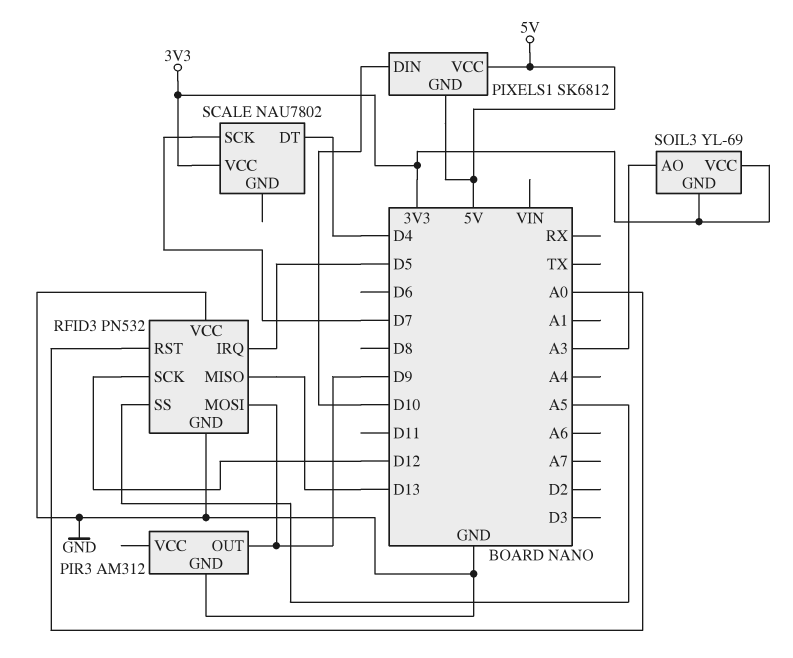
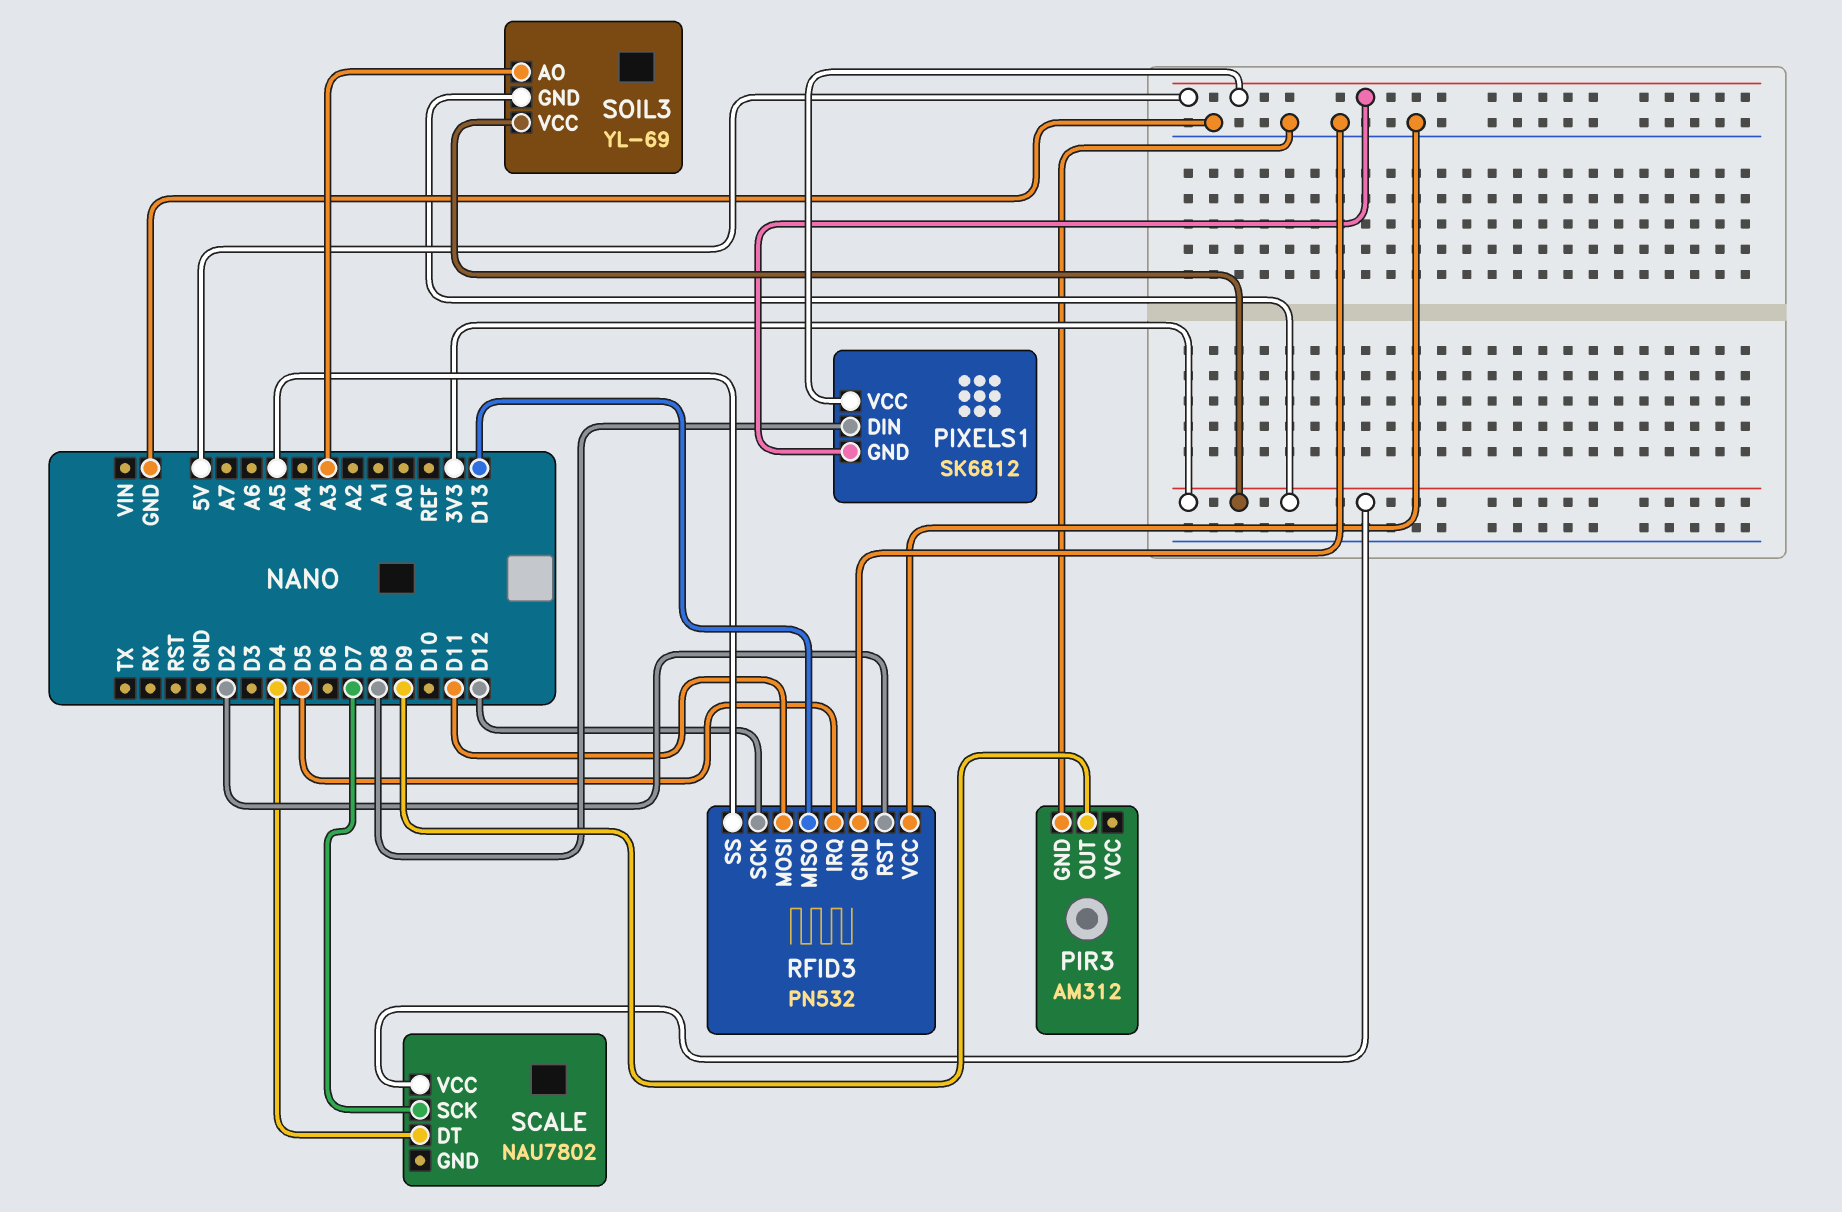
PIXELS1 pin DIN: D10 -> D8
RFID3 pin MOSI: D9 -> D11
RFID3 pin RST: A0 -> D2

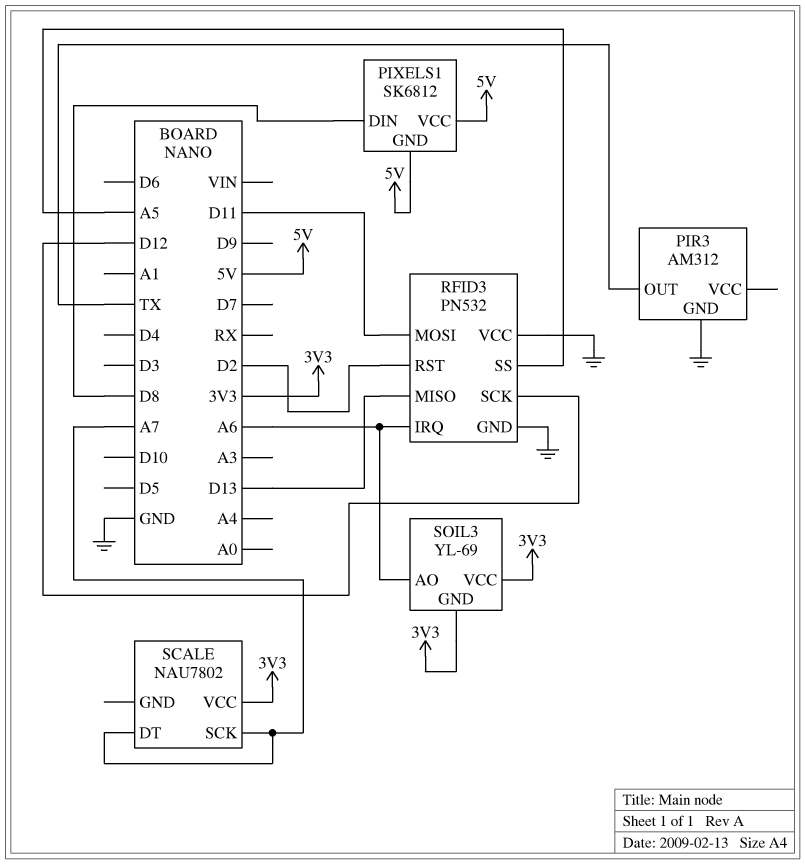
PIR3 pin OUT: D9 -> TX
RFID3 pin IRQ: D5 -> A6
SCALE pin DT: D4 -> A7
SCALE pin SCK: D7 -> A7
SOIL3 pin AO: A3 -> A6

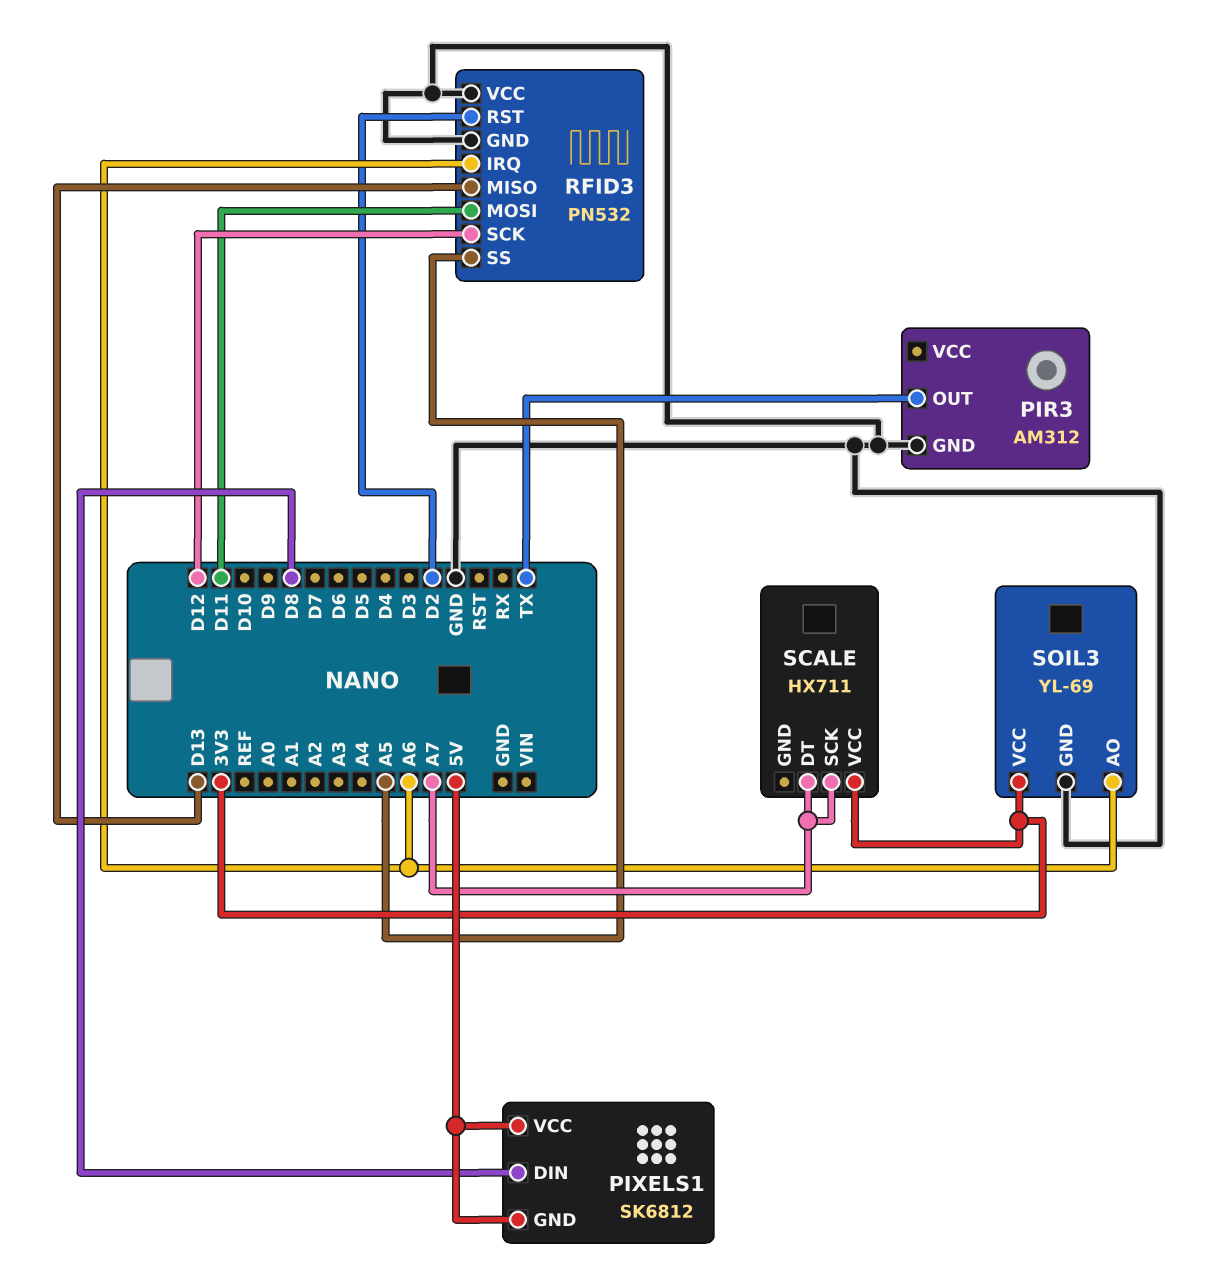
SCALE: NAU7802 -> HX711
SOIL3 pin GND: 3V3 -> GND

